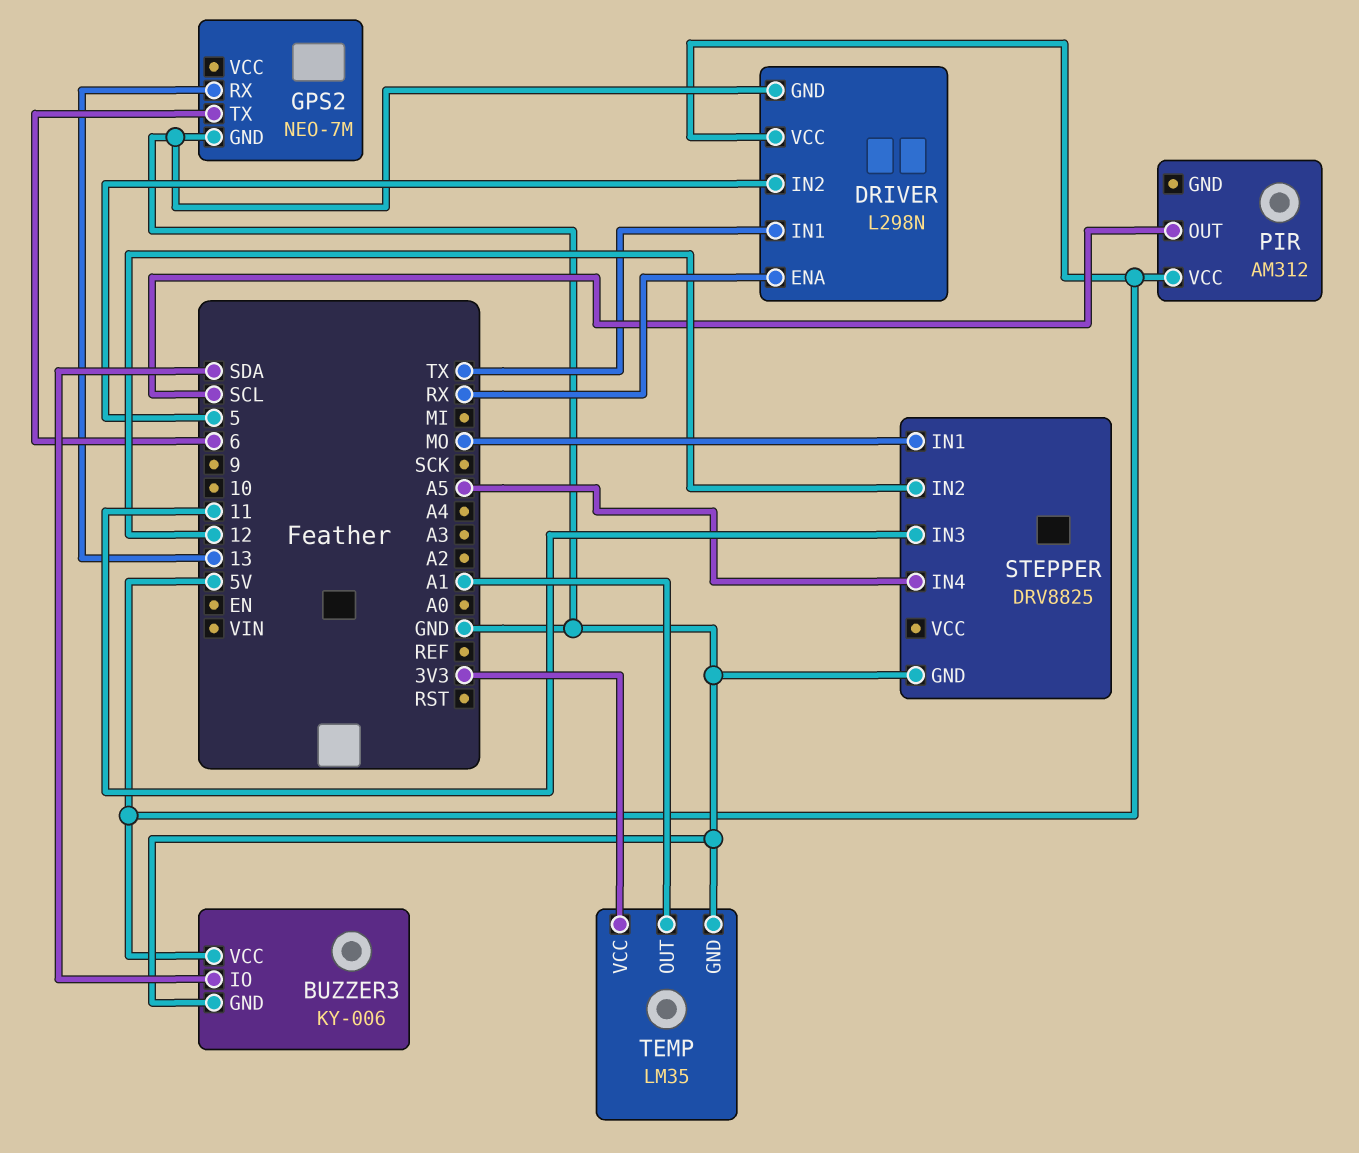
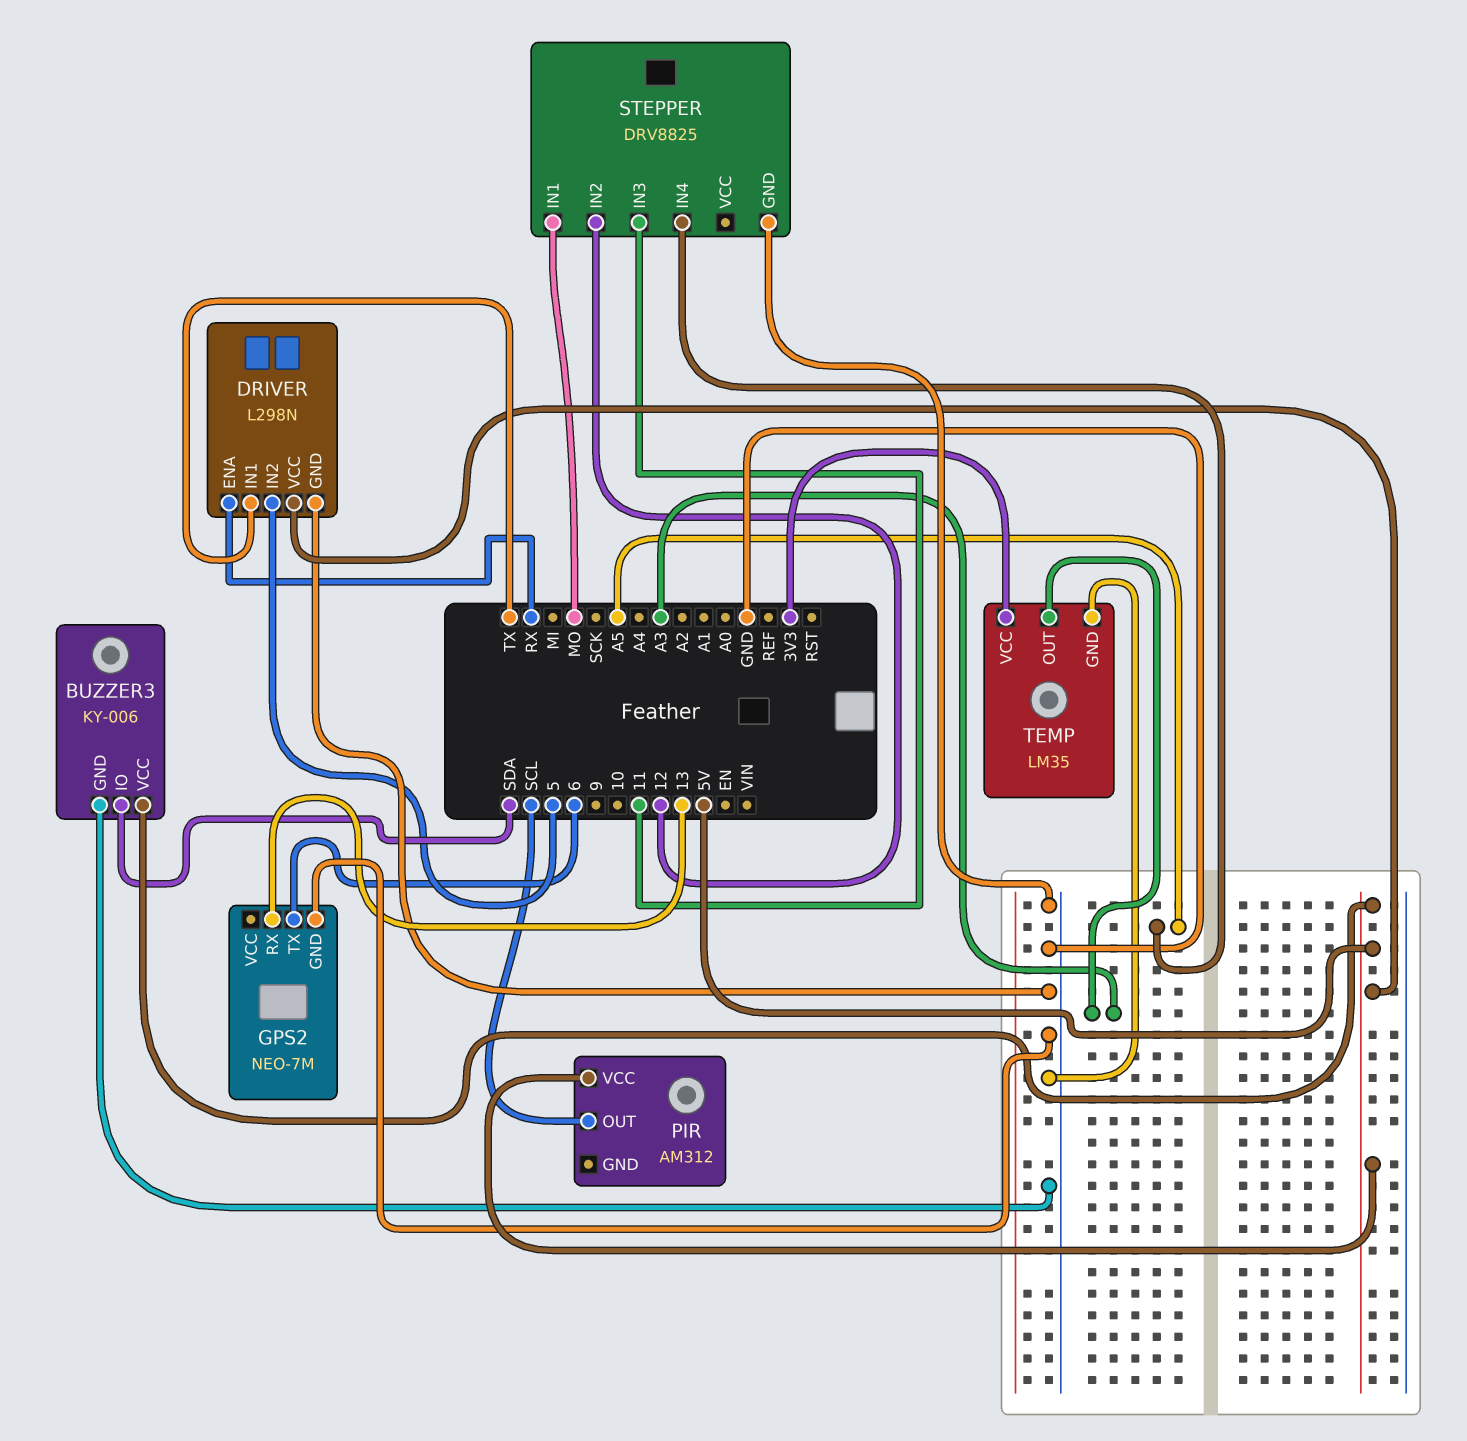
TEMP pin OUT: A1 -> A3

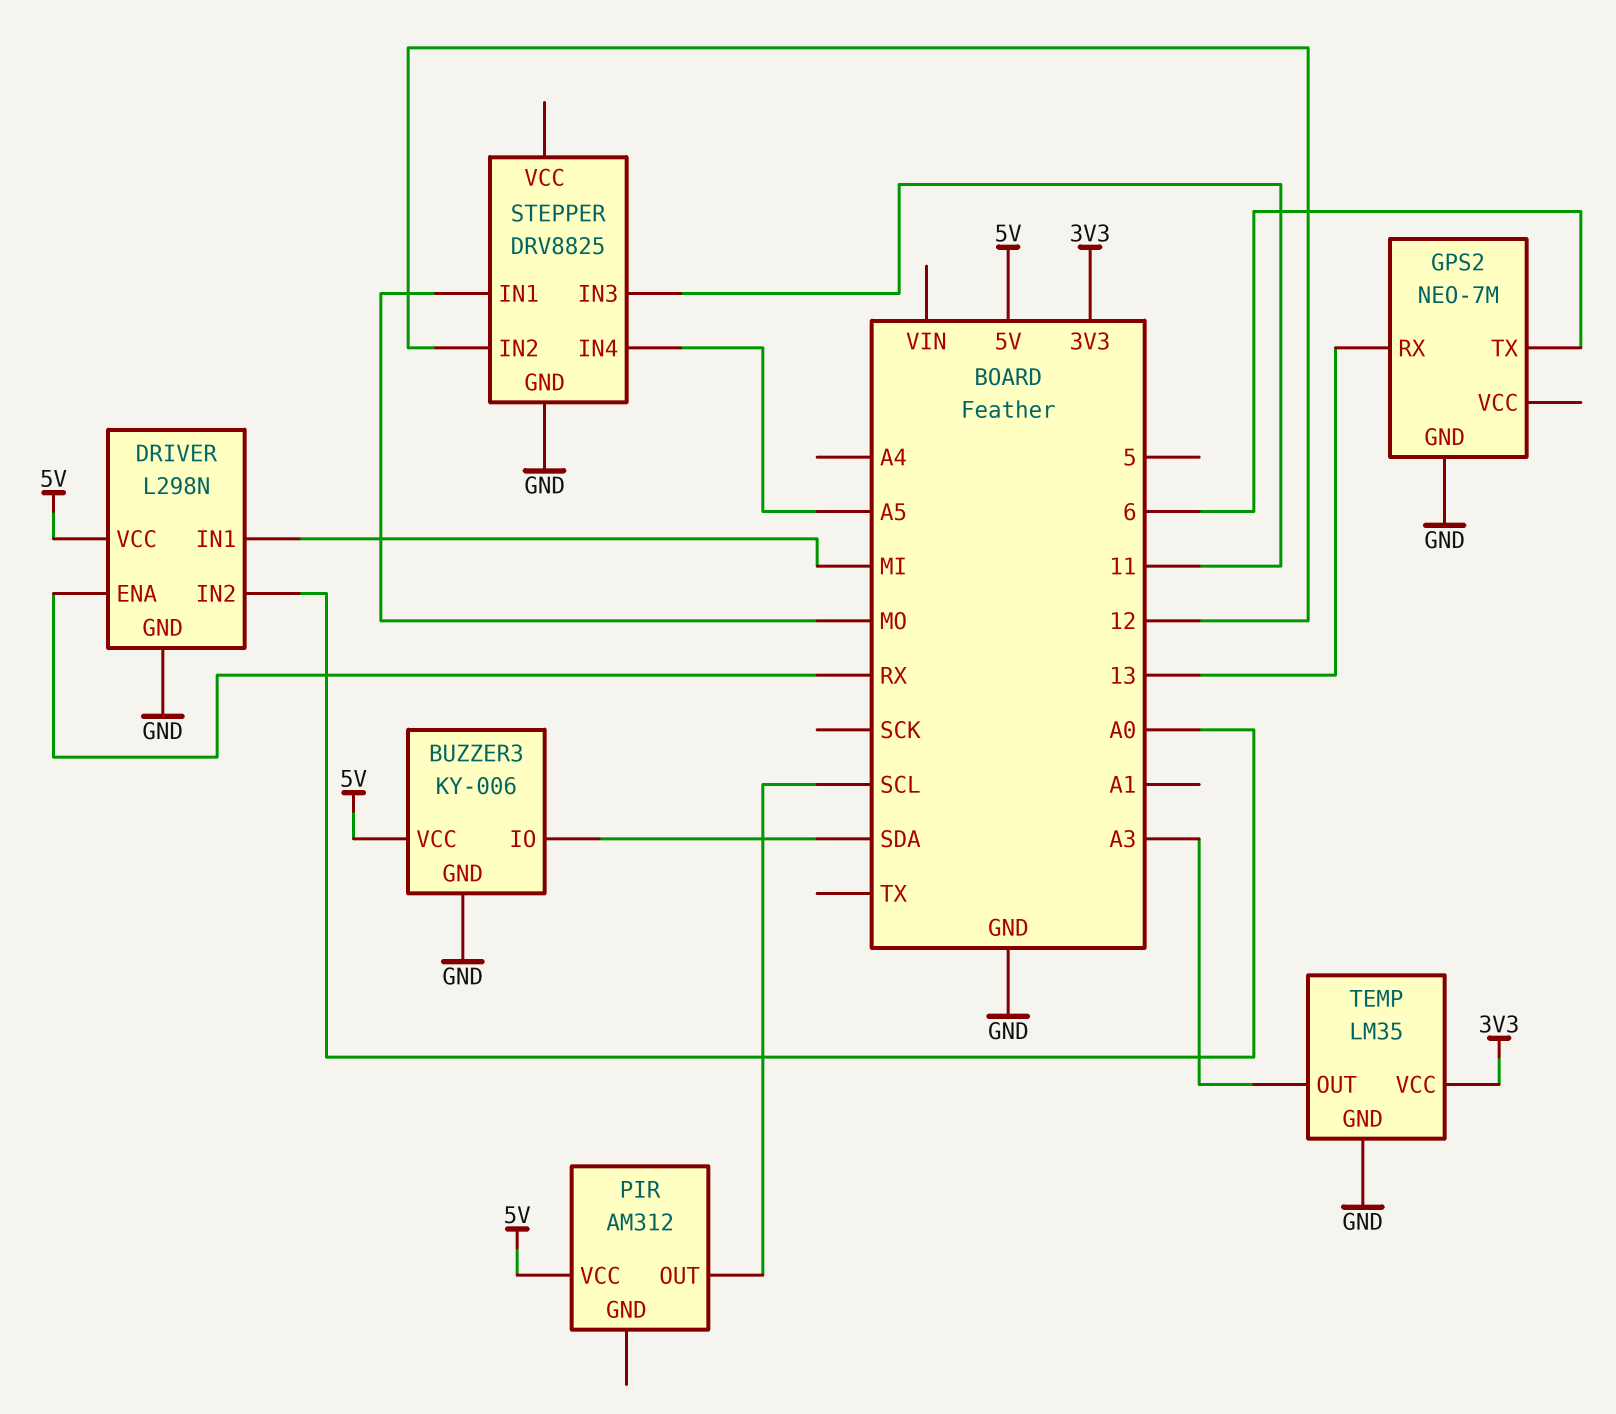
DRIVER pin IN1: TX -> MI
DRIVER pin IN2: 5 -> A0

